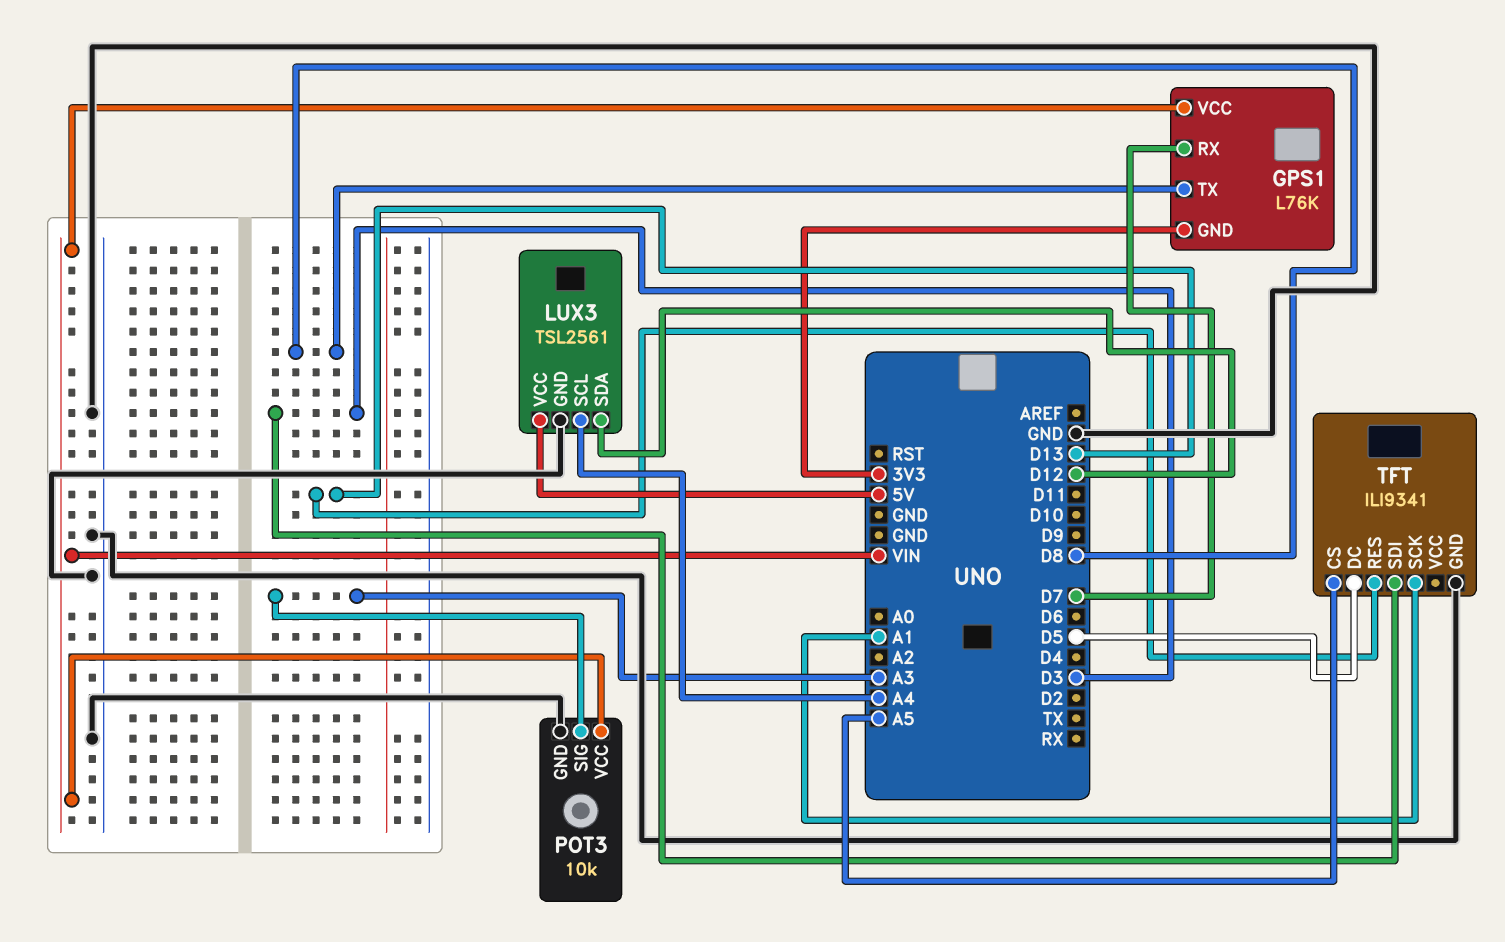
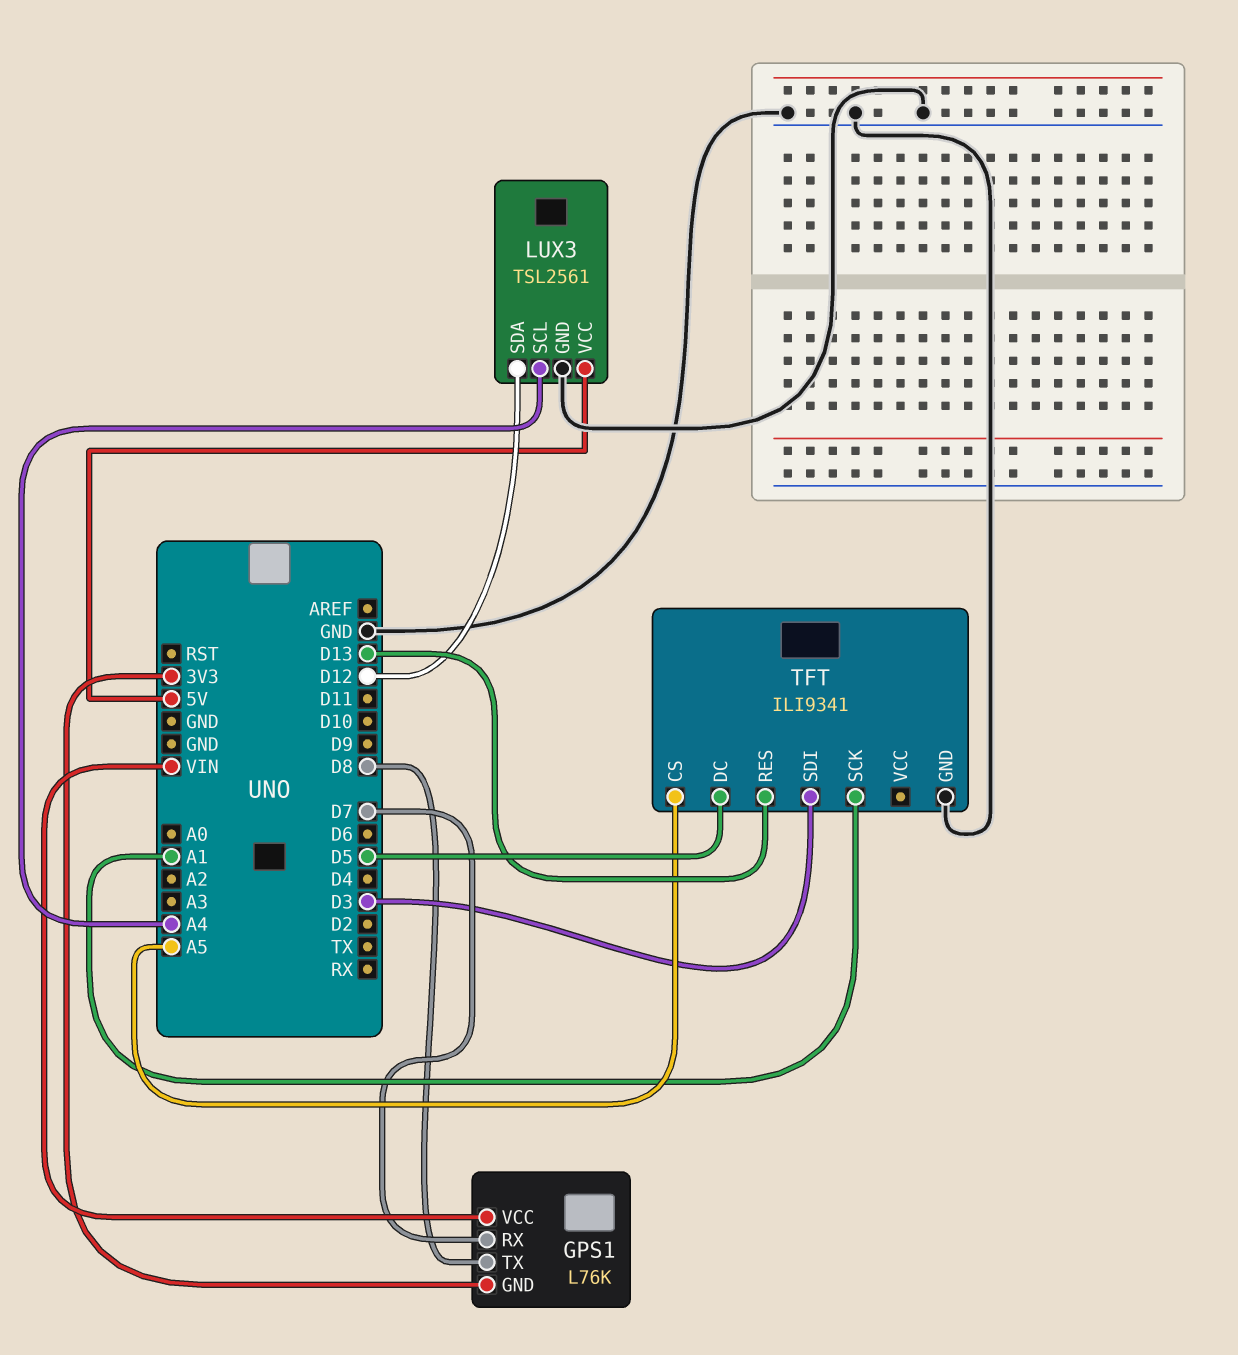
POT3: 10k -> none
POT3 pin GND: GND -> none
POT3 pin SIG: A3 -> none
POT3 pin VCC: VIN -> none

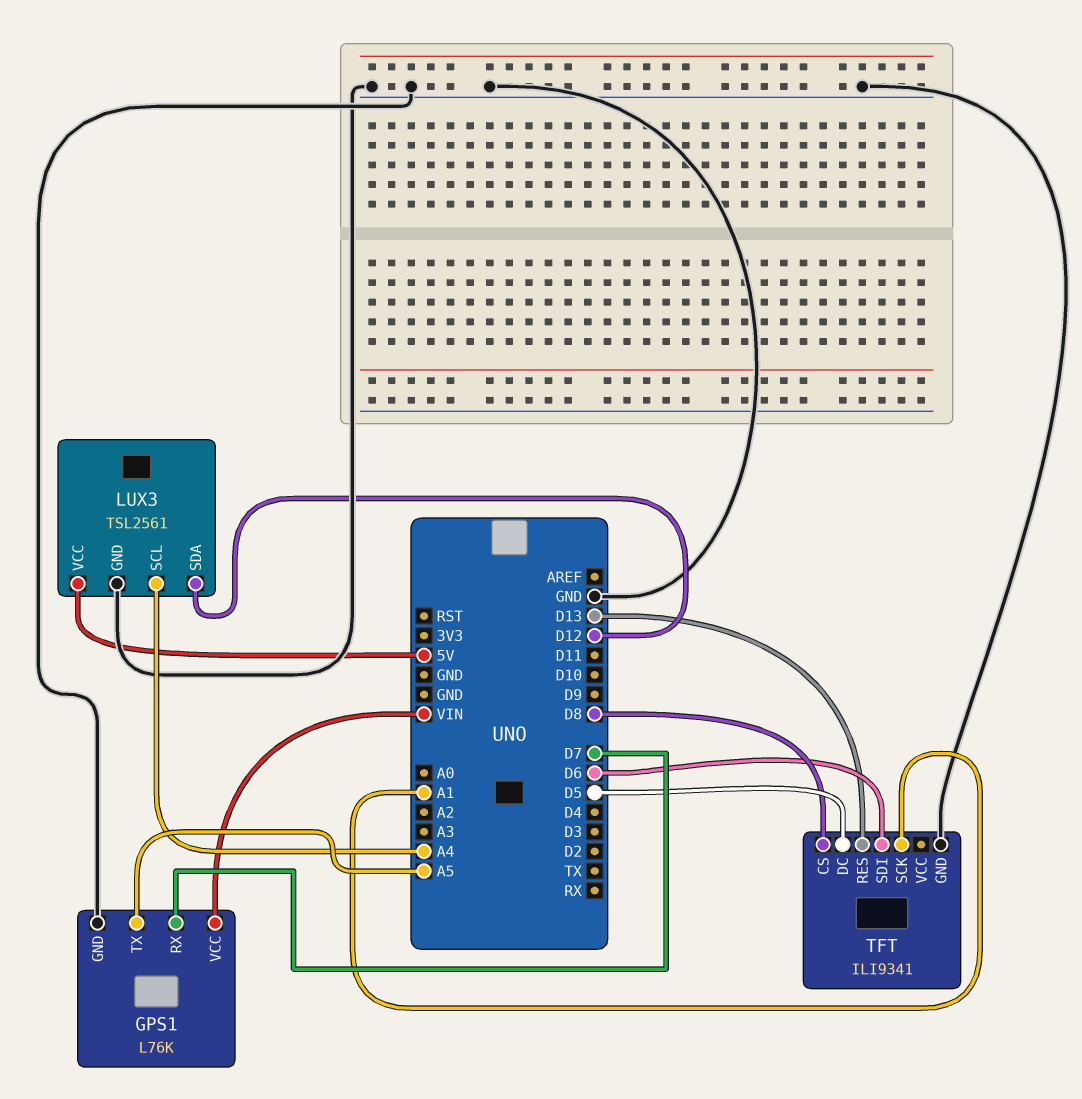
GPS1 pin GND: 3V3 -> GND
GPS1 pin TX: D8 -> A5
TFT pin CS: A5 -> D8
TFT pin SDI: D3 -> D6

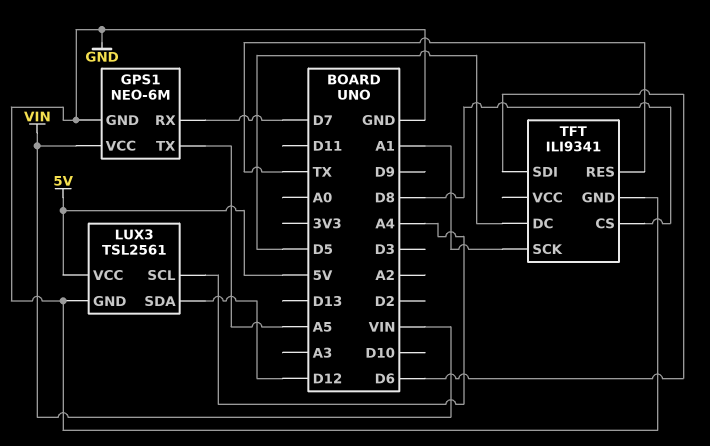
GPS1: L76K -> NEO-6M
TFT pin RES: D13 -> TX

